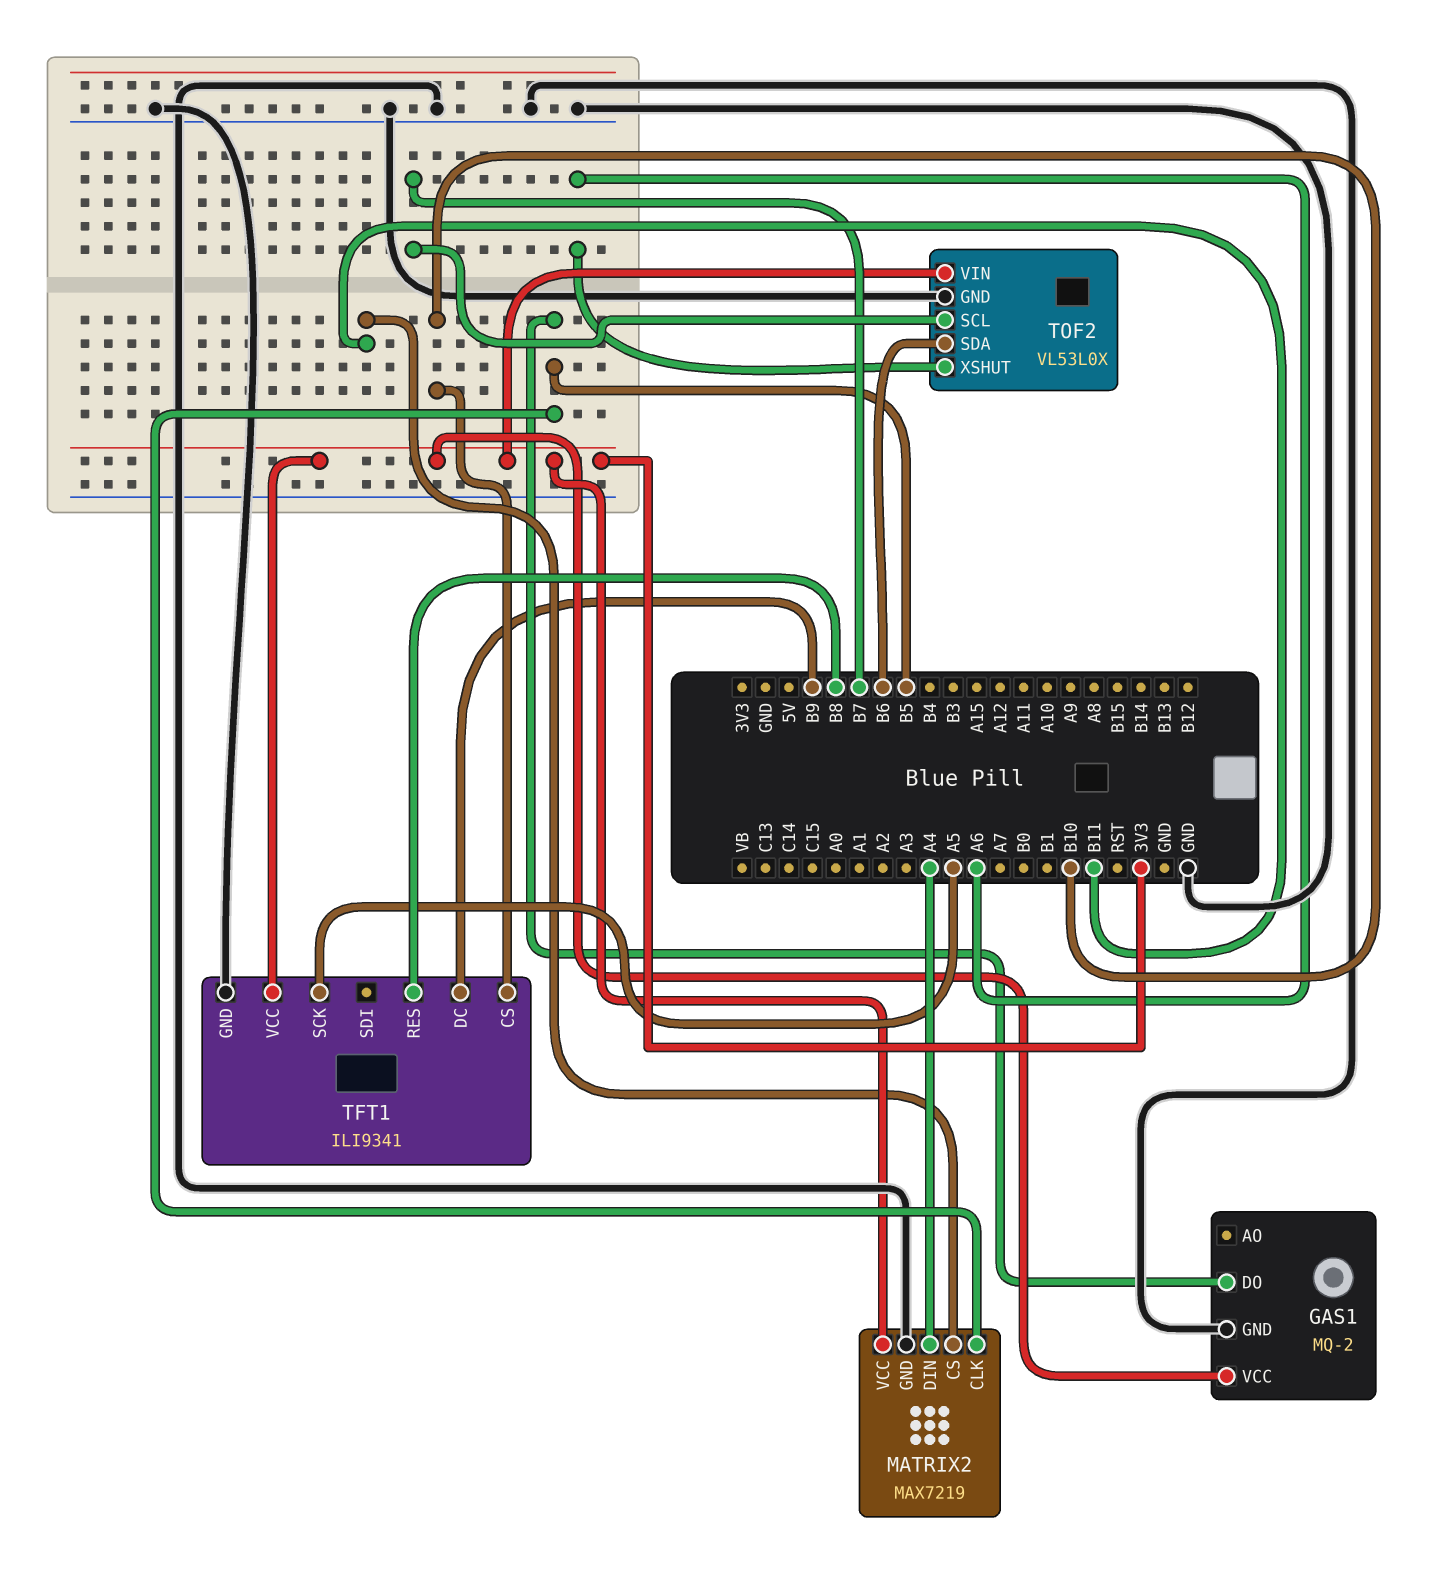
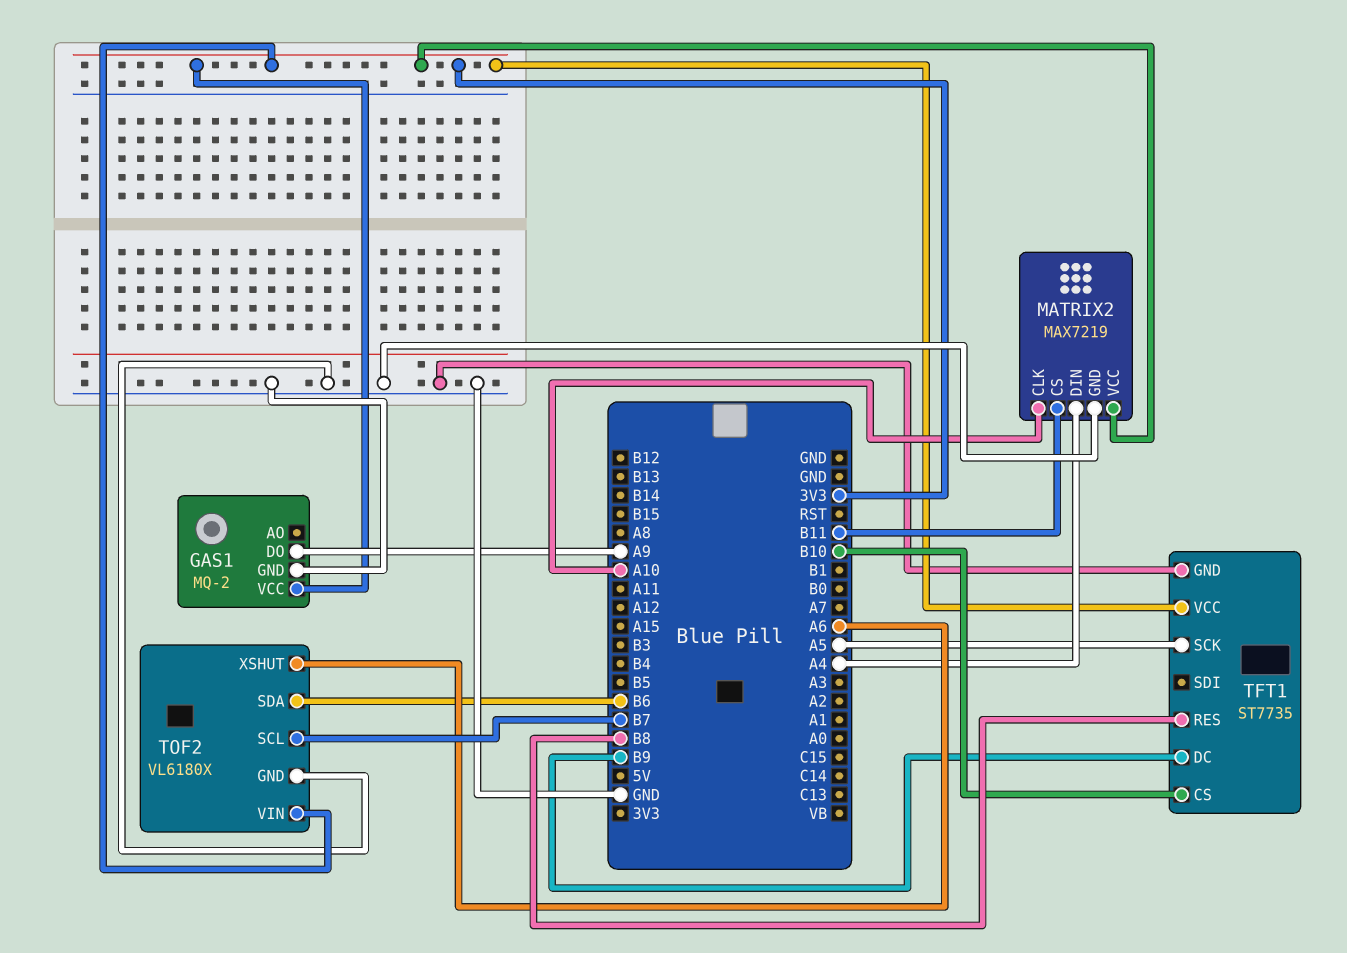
GAS1 pin DO: B5 -> A9
MATRIX2 pin CLK: B5 -> A10
TFT1: ILI9341 -> ST7735
TOF2: VL53L0X -> VL6180X

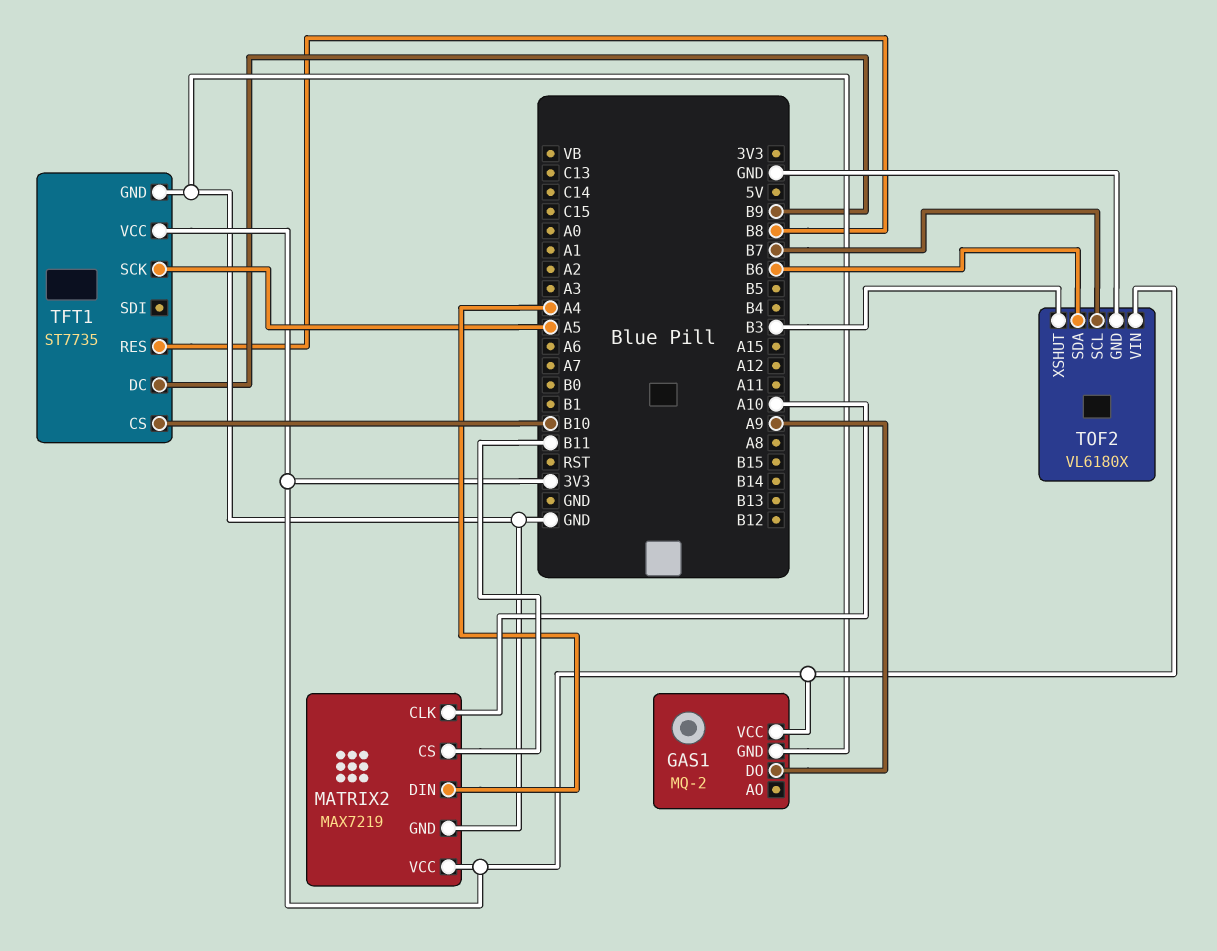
TOF2 pin XSHUT: A6 -> B3

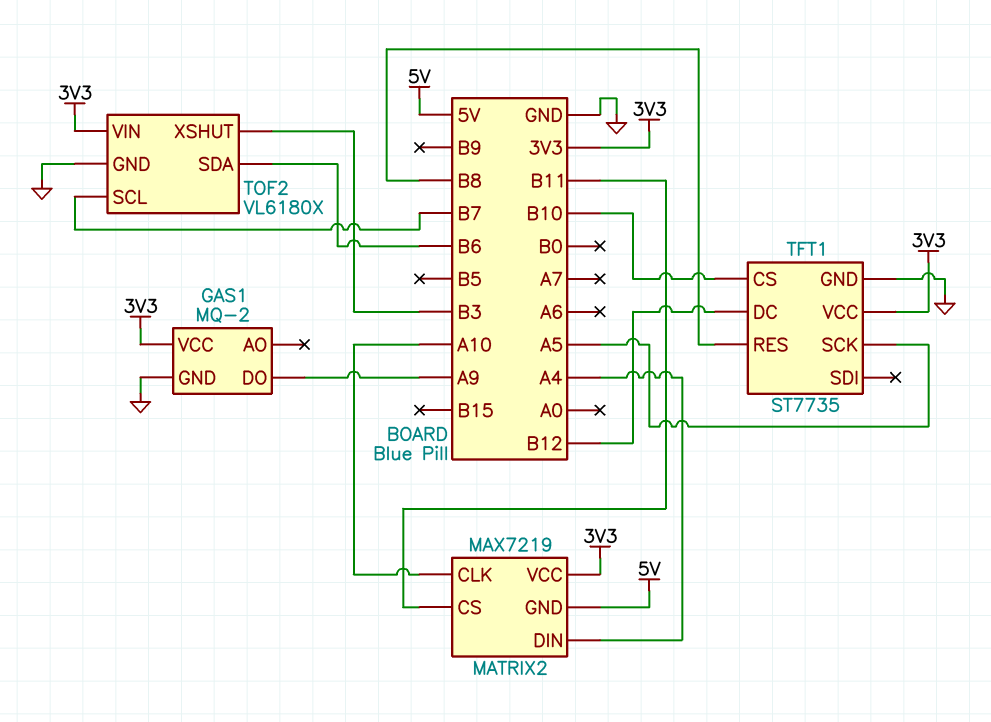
MATRIX2 pin GND: GND -> 5V
TFT1 pin DC: B9 -> B12

